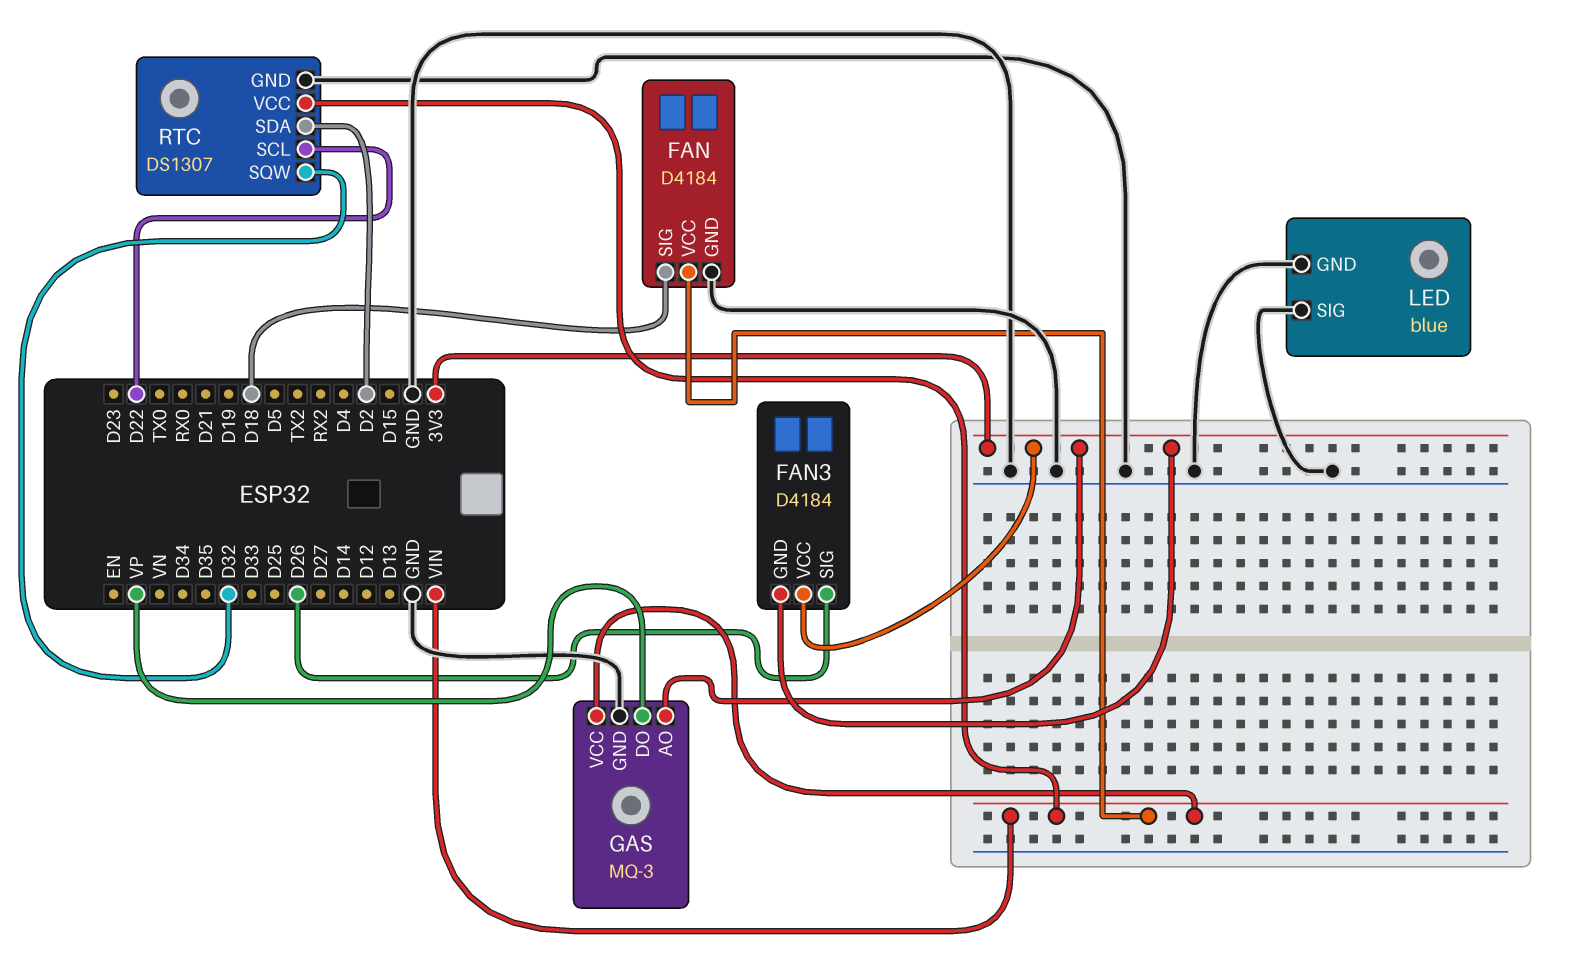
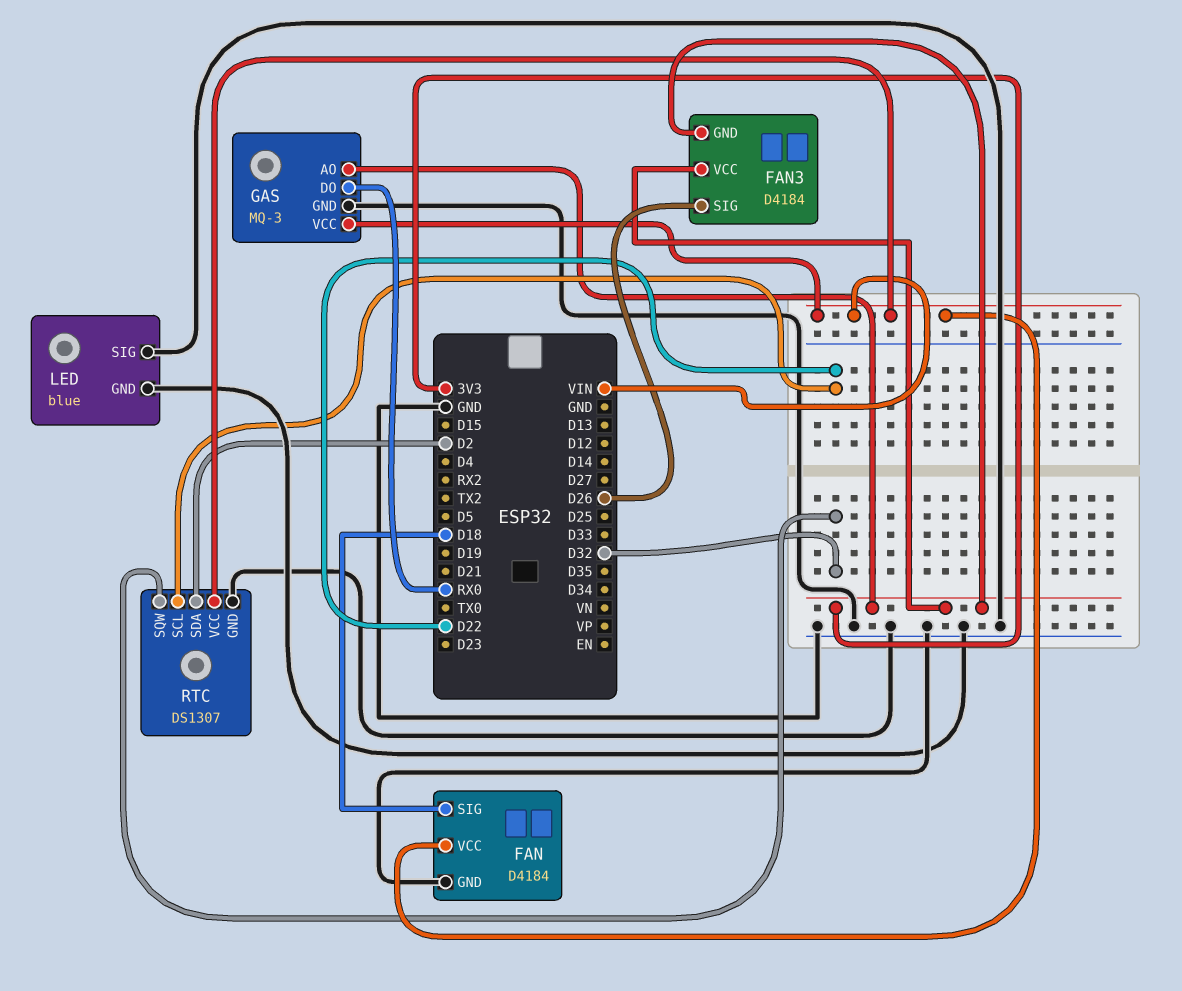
GAS pin DO: VP -> RX0

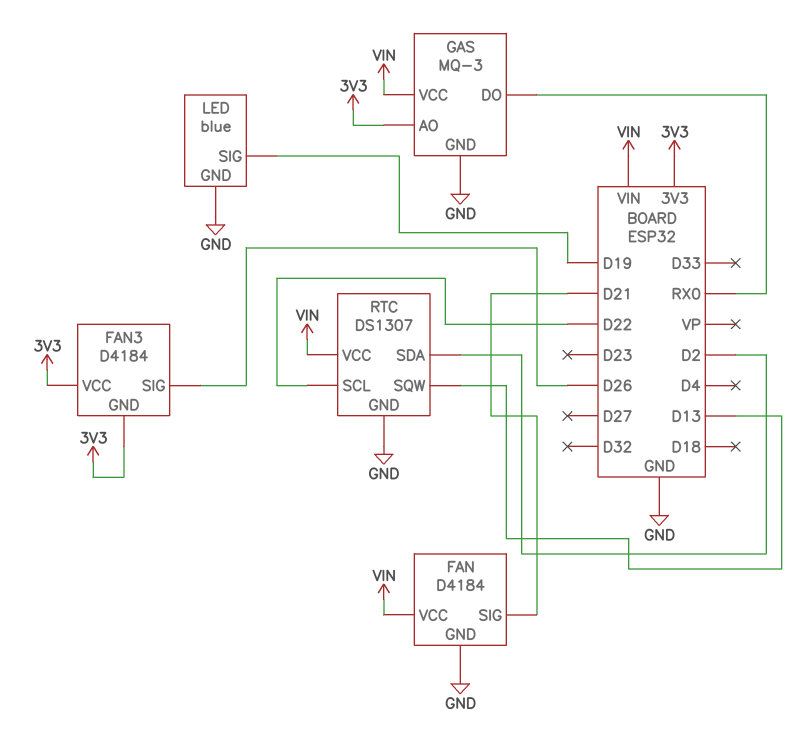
FAN pin SIG: D18 -> D21
LED pin SIG: GND -> D19
RTC pin SQW: D32 -> D13

